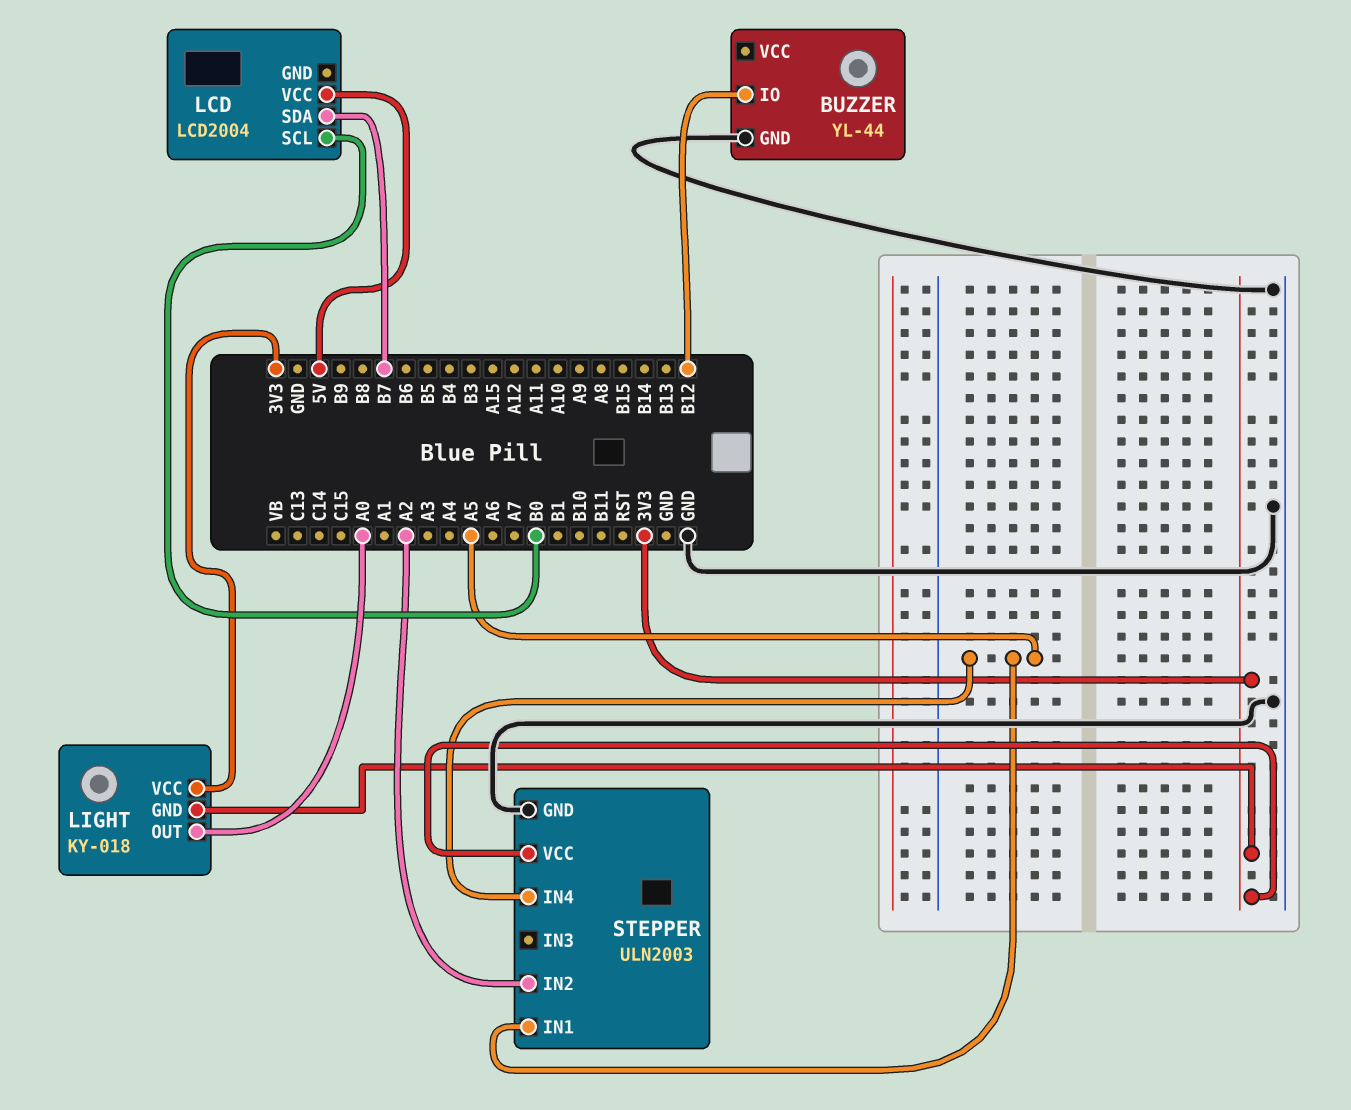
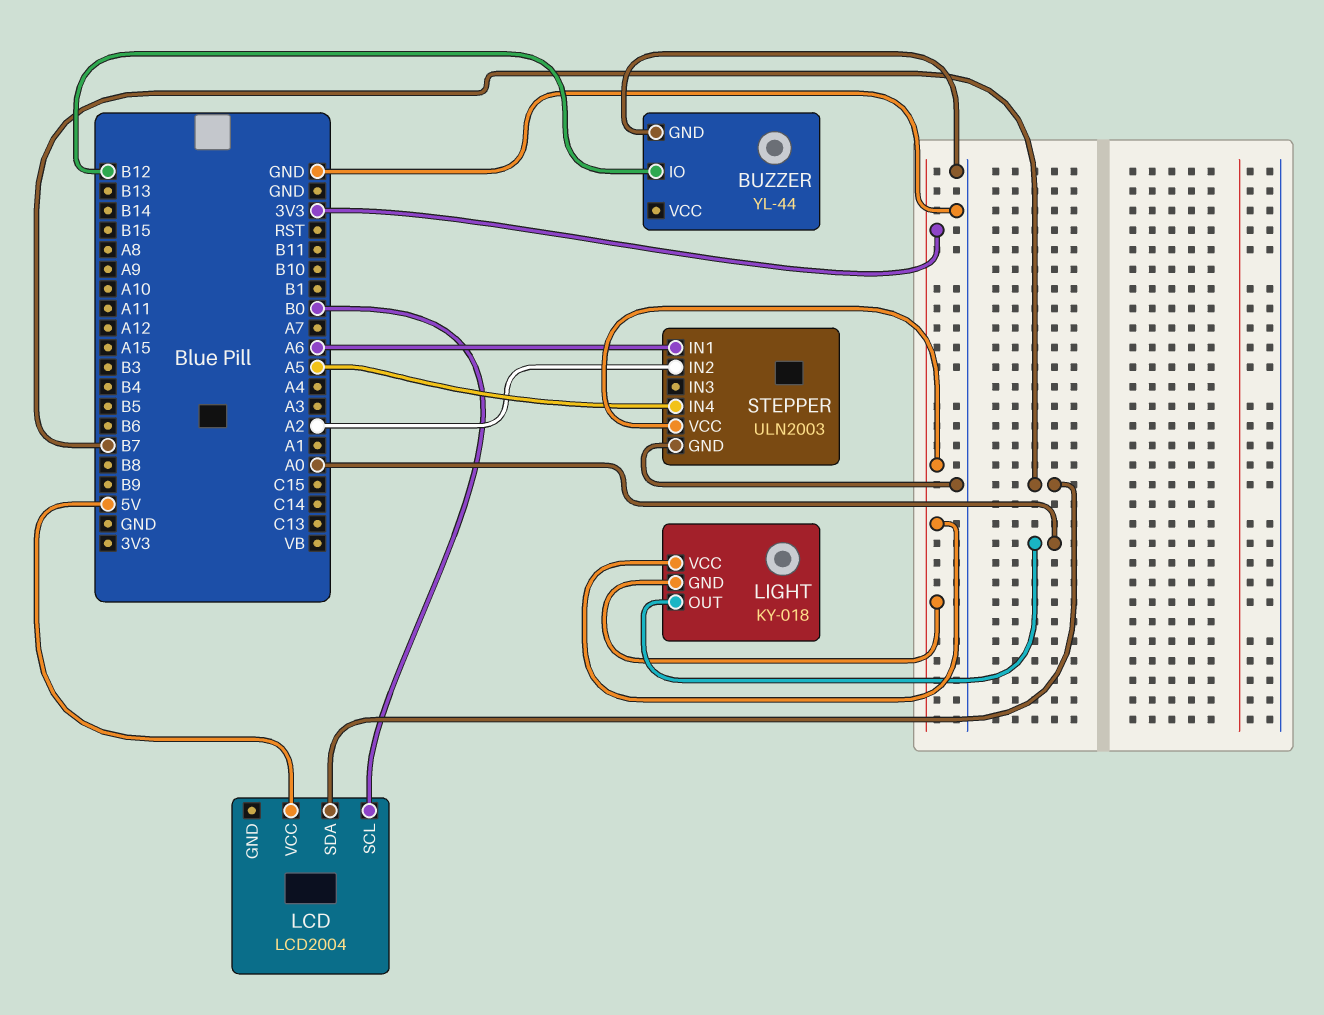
STEPPER pin IN1: A5 -> A6

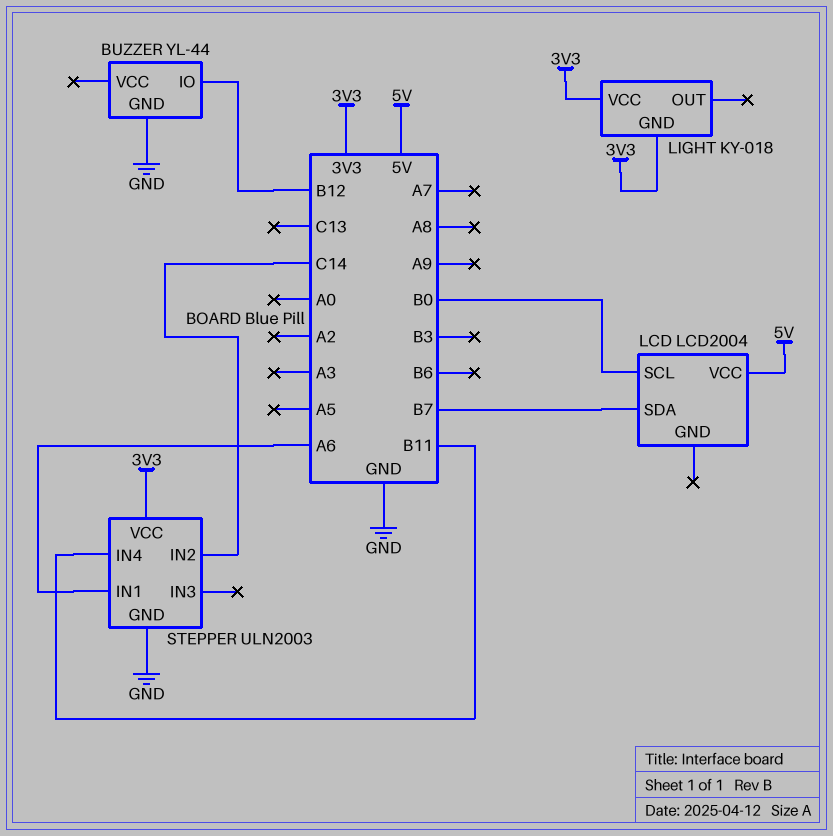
LIGHT pin OUT: A0 -> none
STEPPER pin IN2: A2 -> C14
STEPPER pin IN4: A5 -> B11

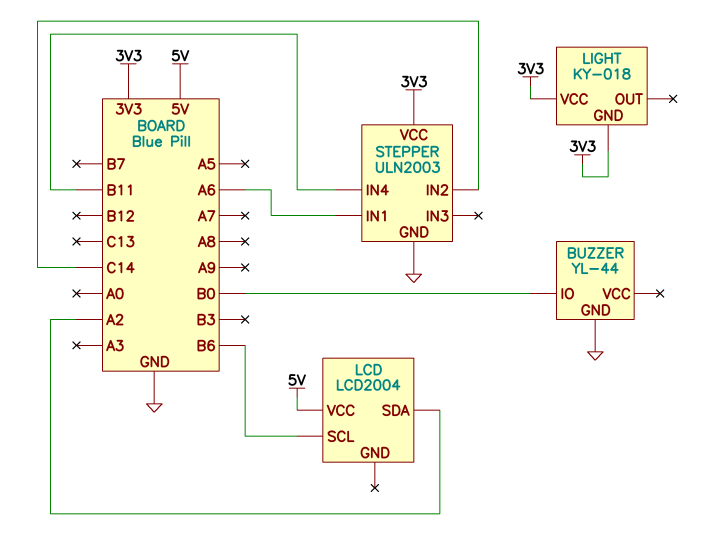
BUZZER pin IO: B12 -> B0
LCD pin SCL: B0 -> B6
LCD pin SDA: B7 -> A2

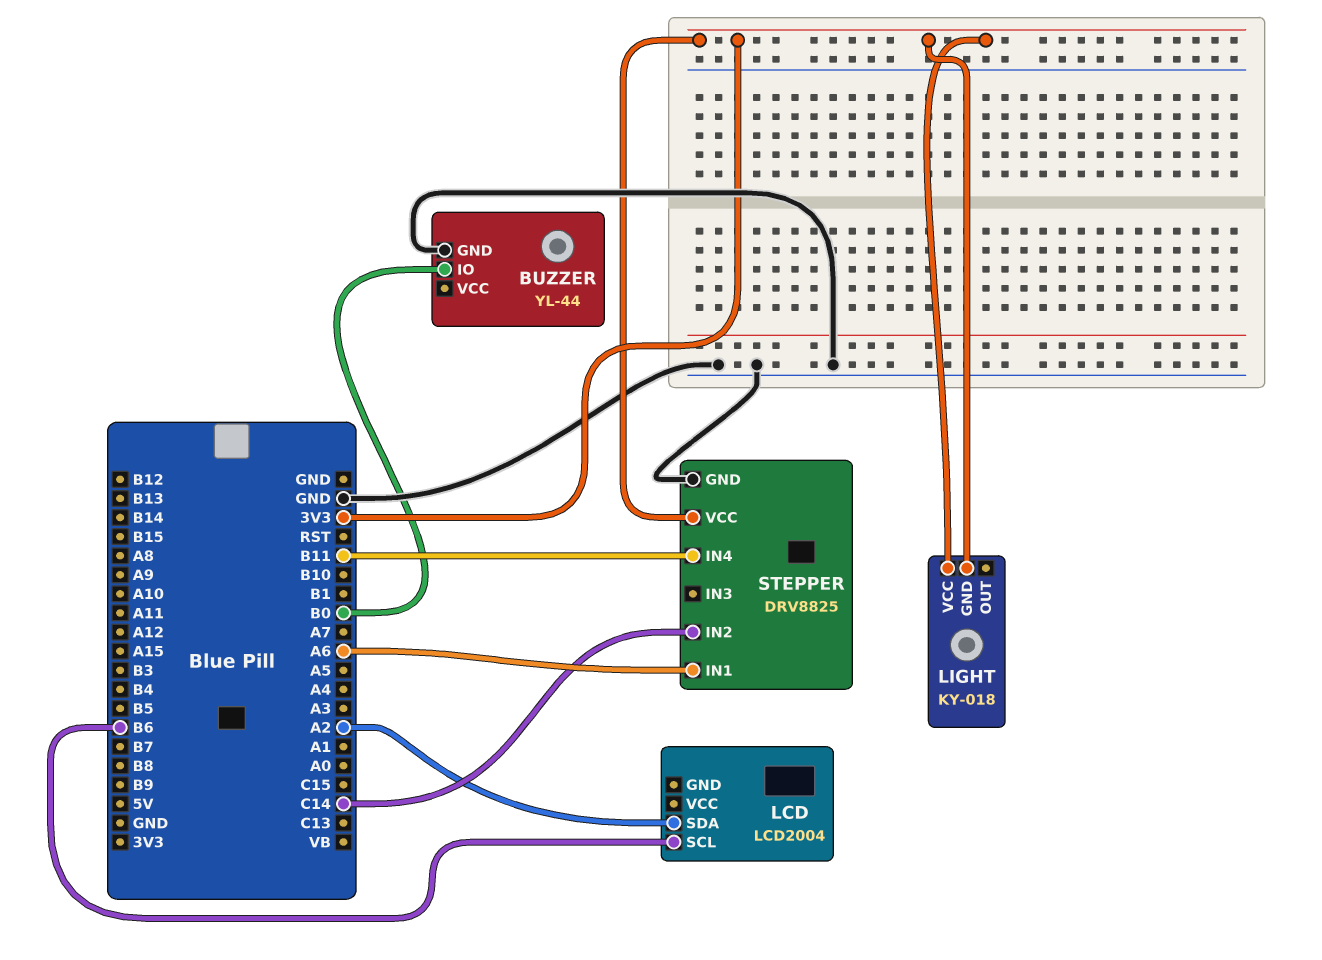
LCD pin VCC: 5V -> none
STEPPER: ULN2003 -> DRV8825

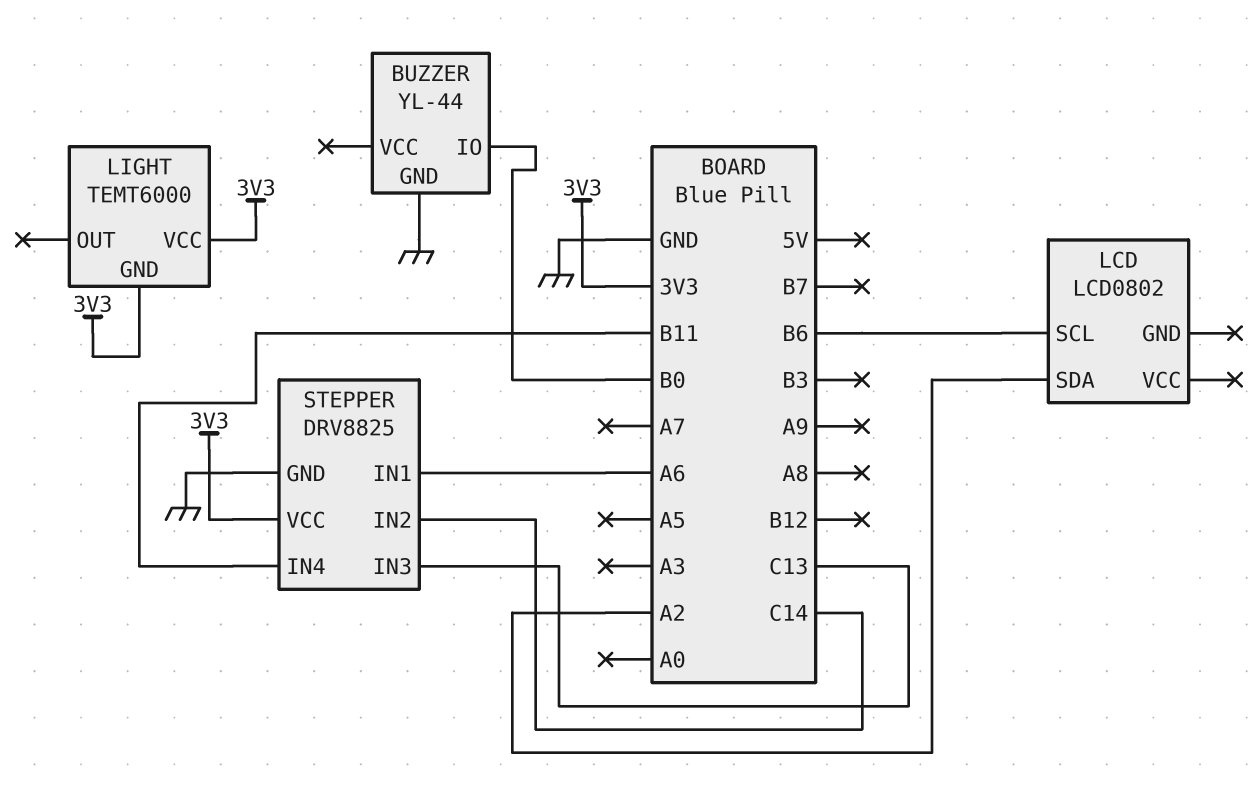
LCD: LCD2004 -> LCD0802
LIGHT: KY-018 -> TEMT6000
STEPPER pin IN3: none -> C13

